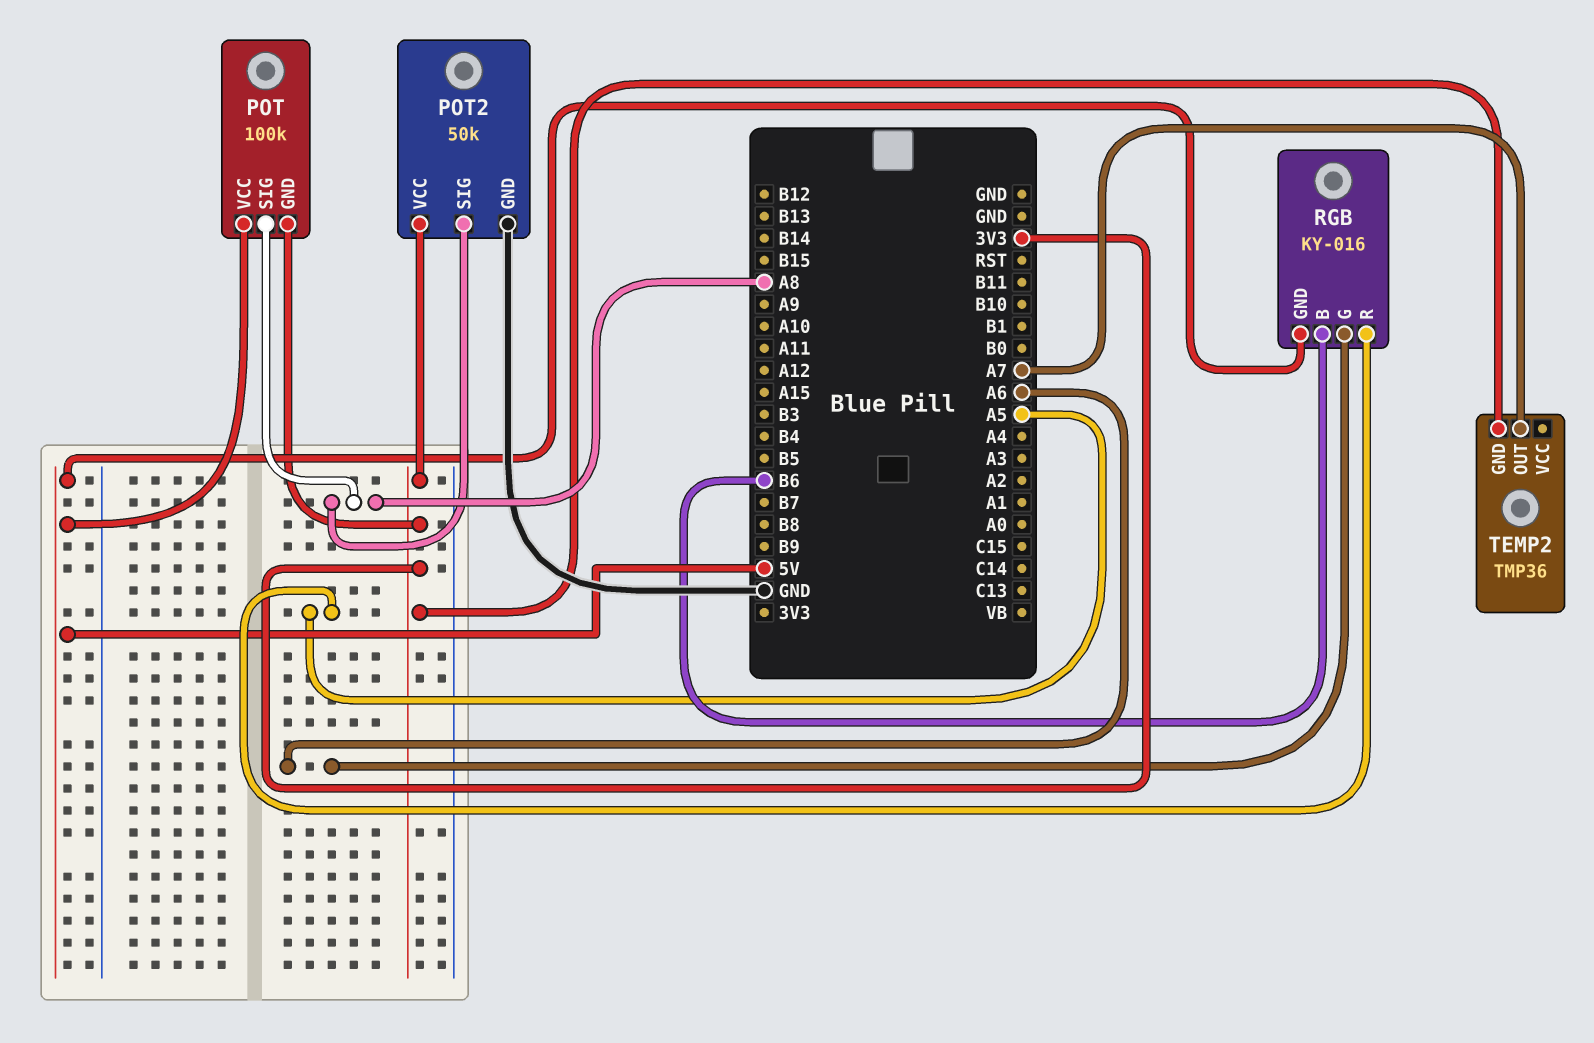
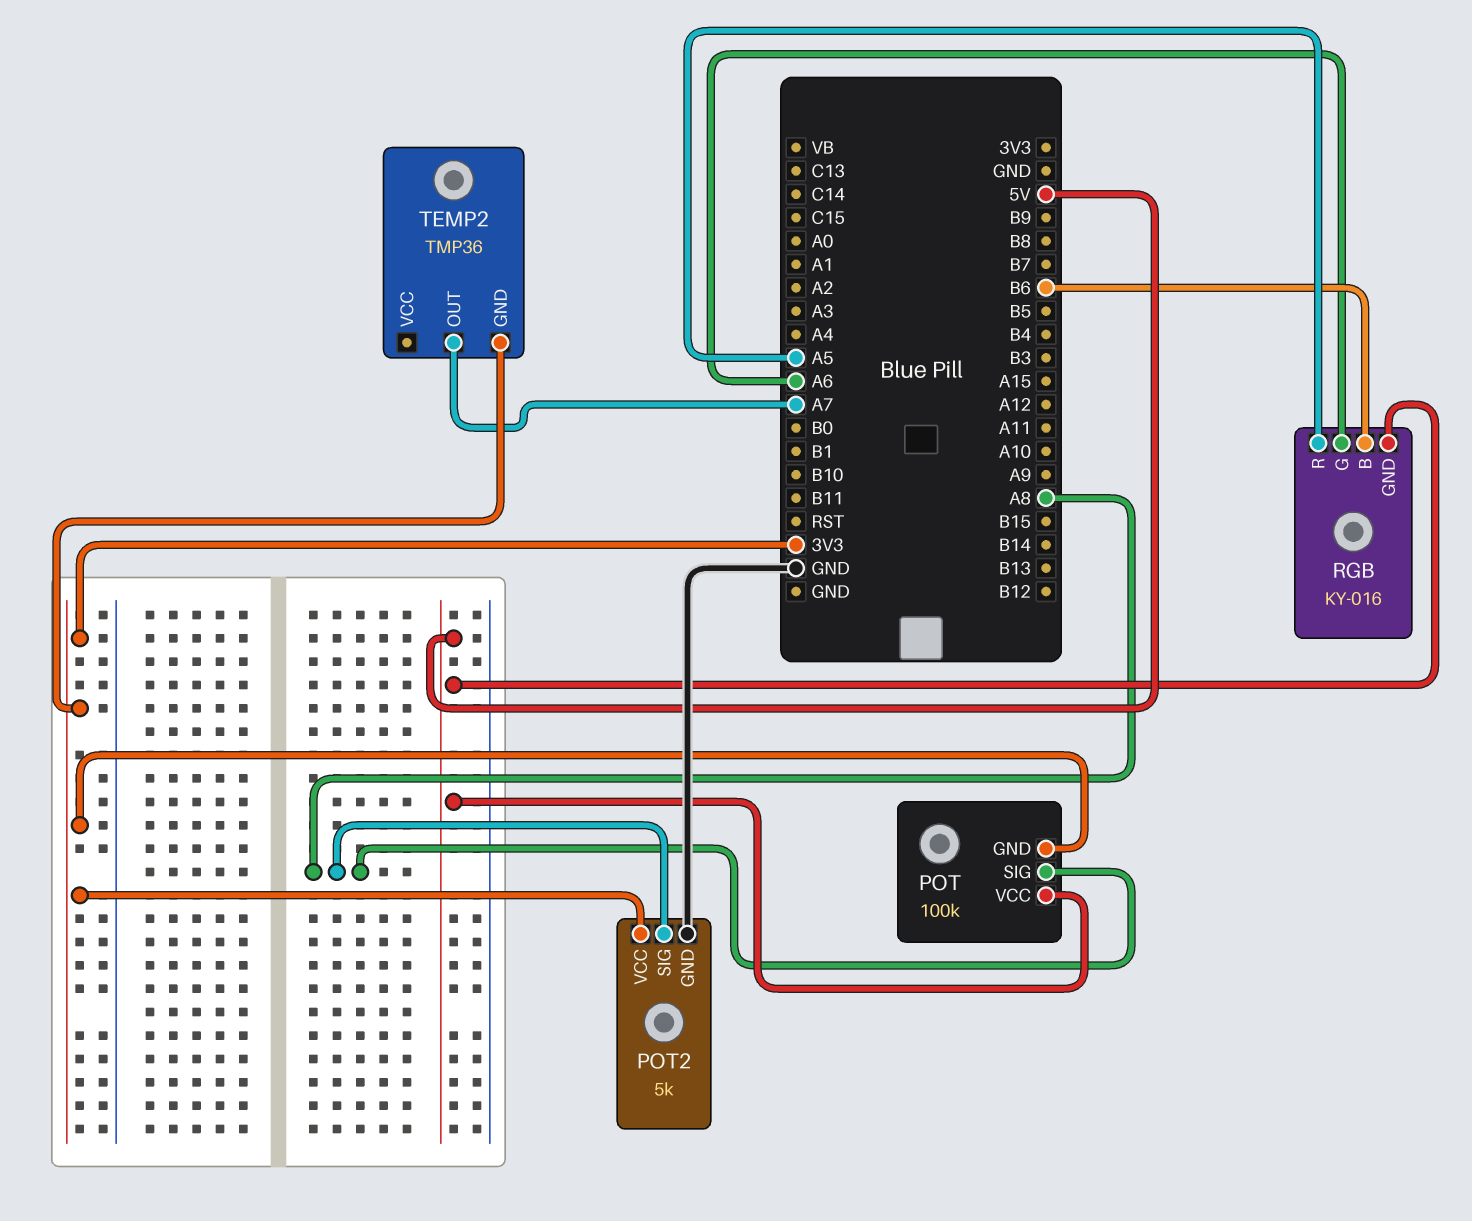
POT2: 50k -> 5k

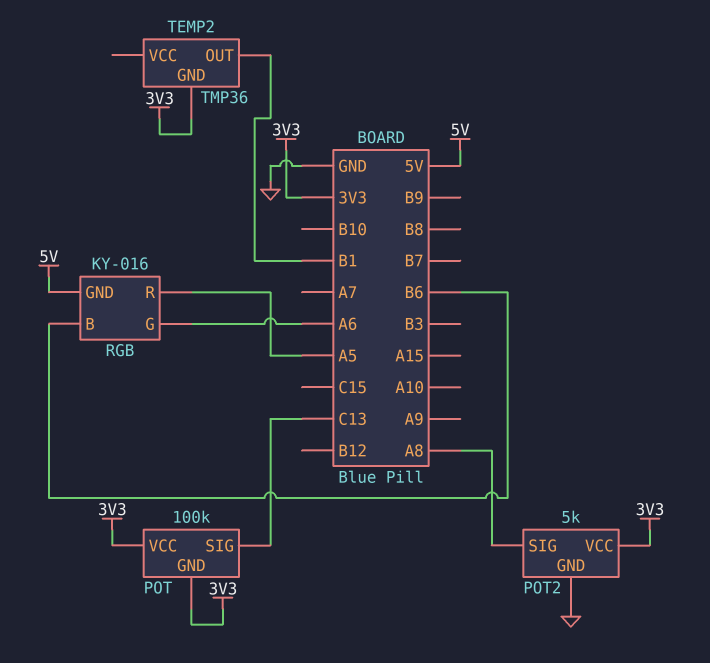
POT pin SIG: A8 -> C13
POT pin VCC: 5V -> 3V3
TEMP2 pin OUT: A7 -> B1

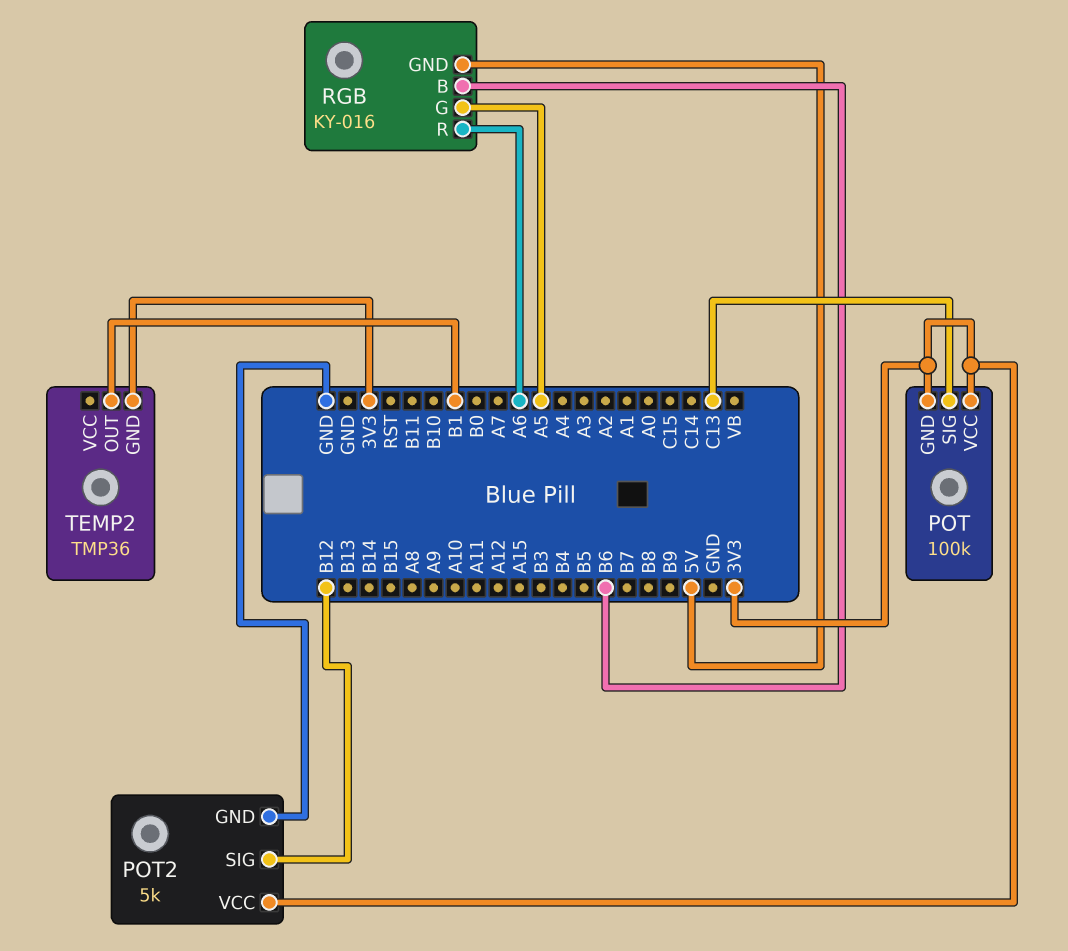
POT2 pin SIG: A8 -> B12
RGB pin G: A6 -> A5
RGB pin R: A5 -> A6

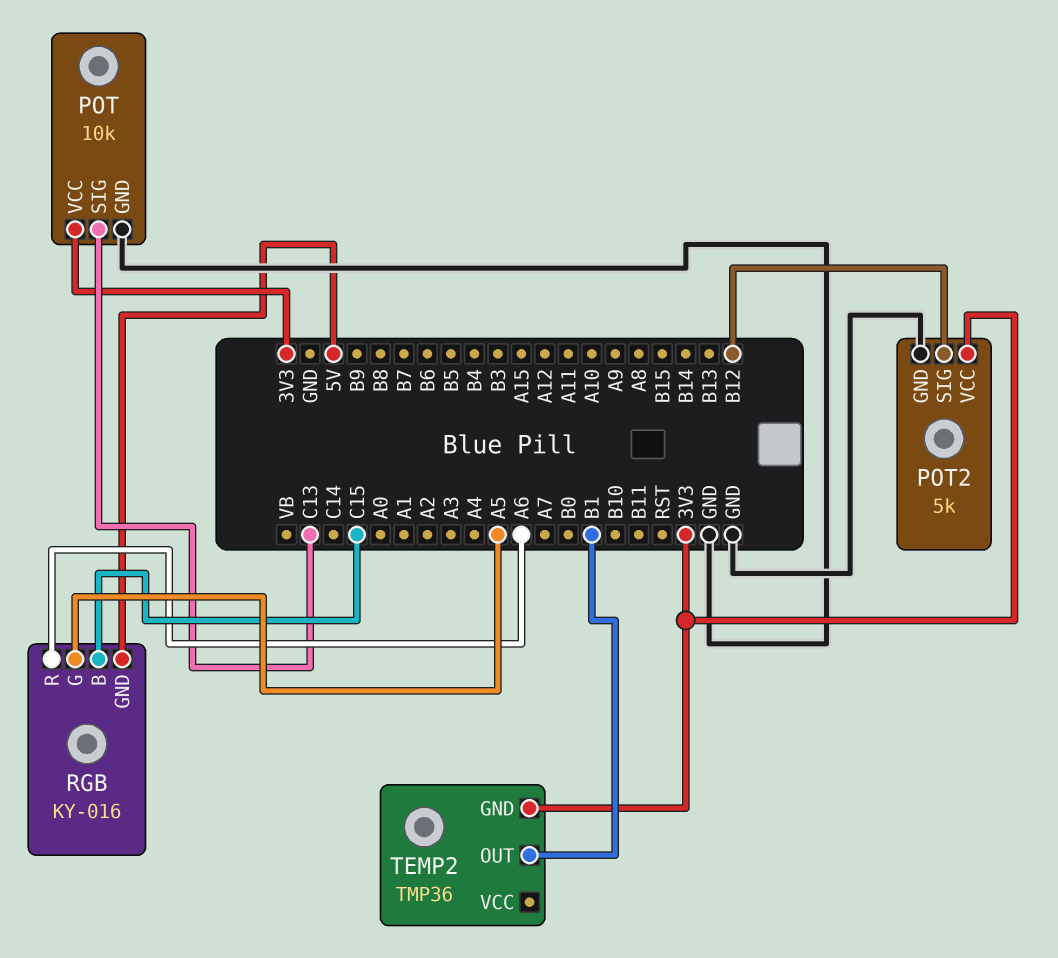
POT: 100k -> 10k
POT pin GND: 3V3 -> GND
RGB pin B: B6 -> C15

